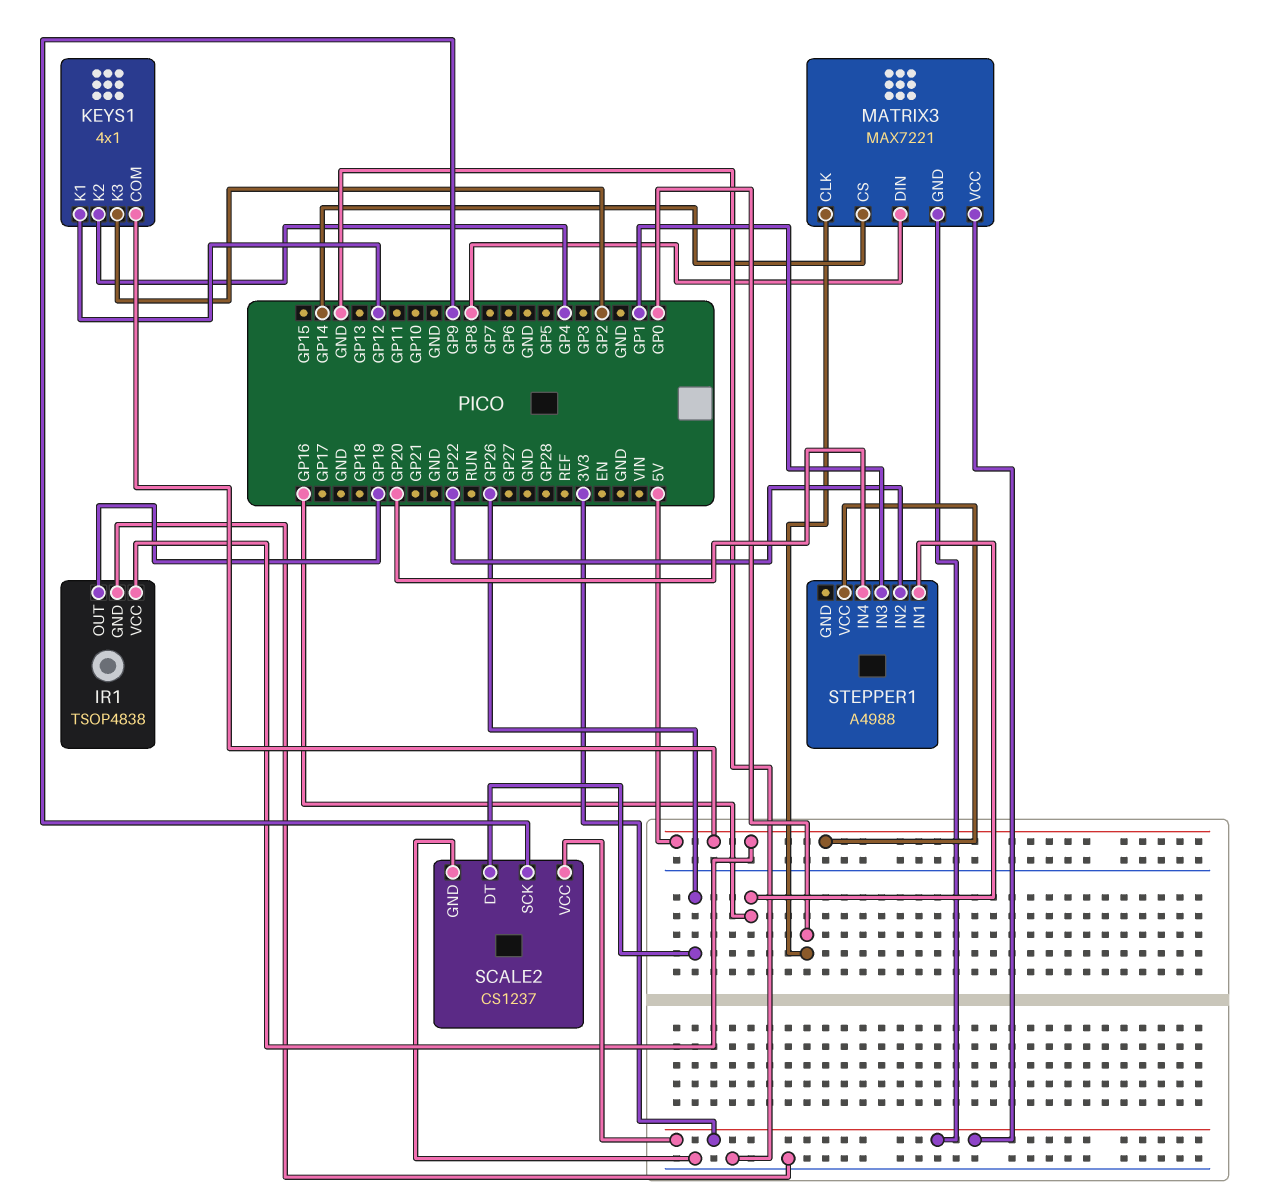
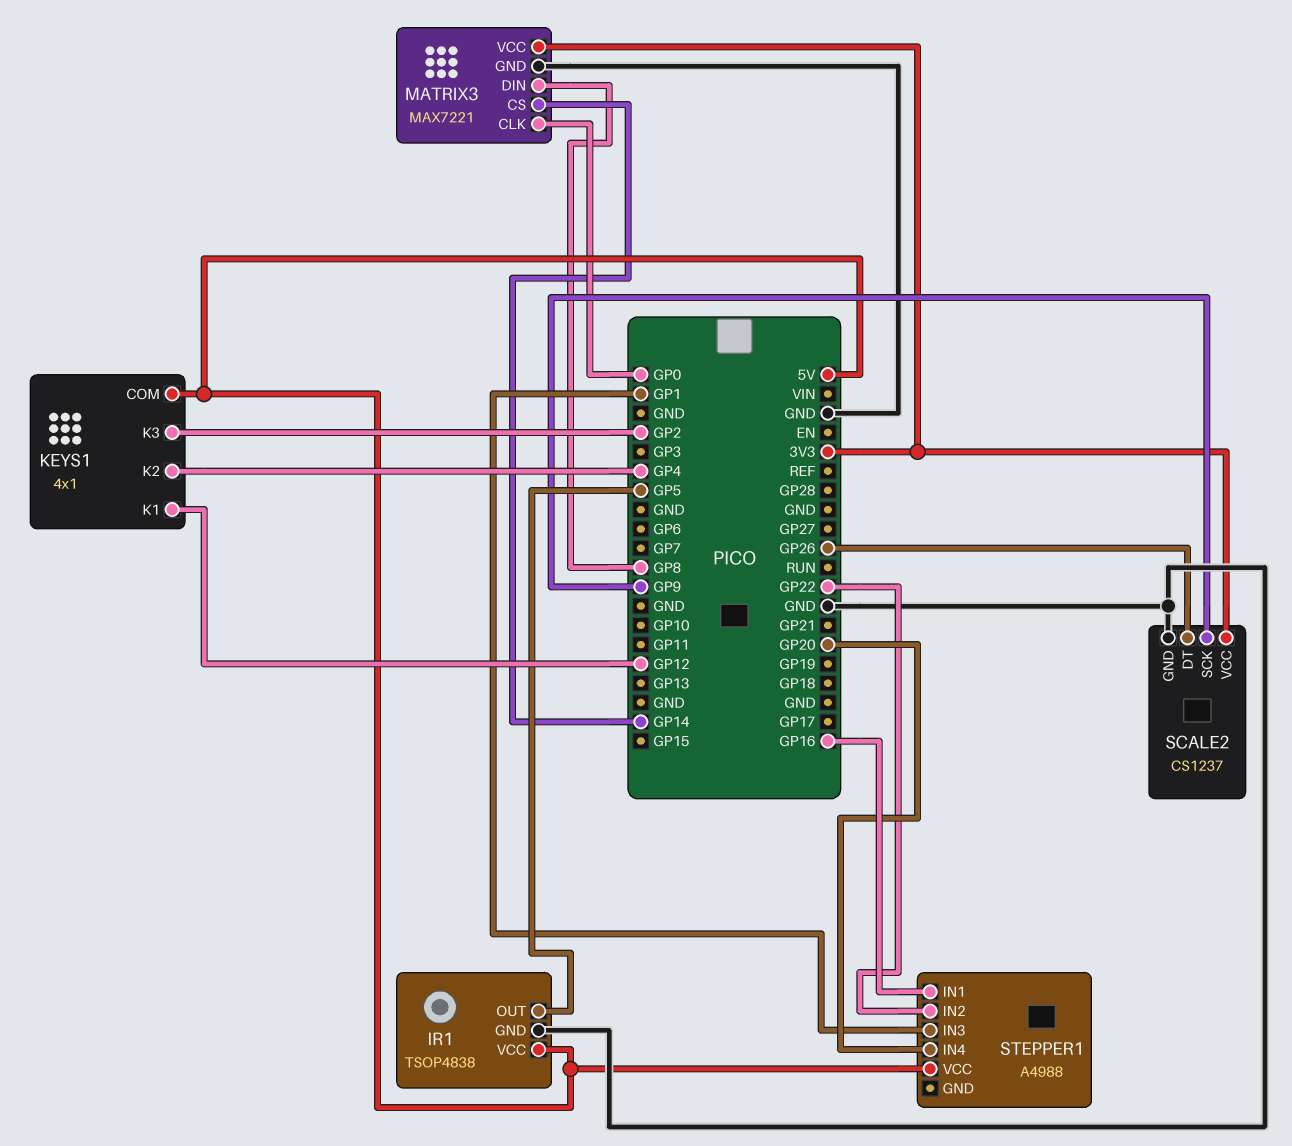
IR1 pin OUT: GP19 -> GP5
MATRIX3 pin GND: 3V3 -> GND

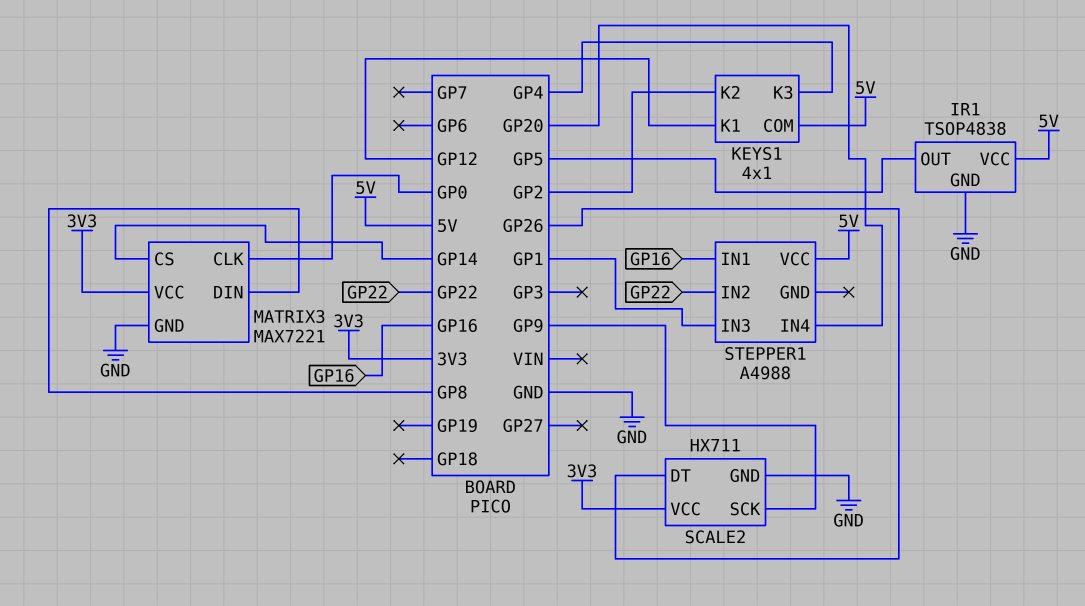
KEYS1 pin K2: GP4 -> GP2
KEYS1 pin K3: GP2 -> GP4
SCALE2: CS1237 -> HX711

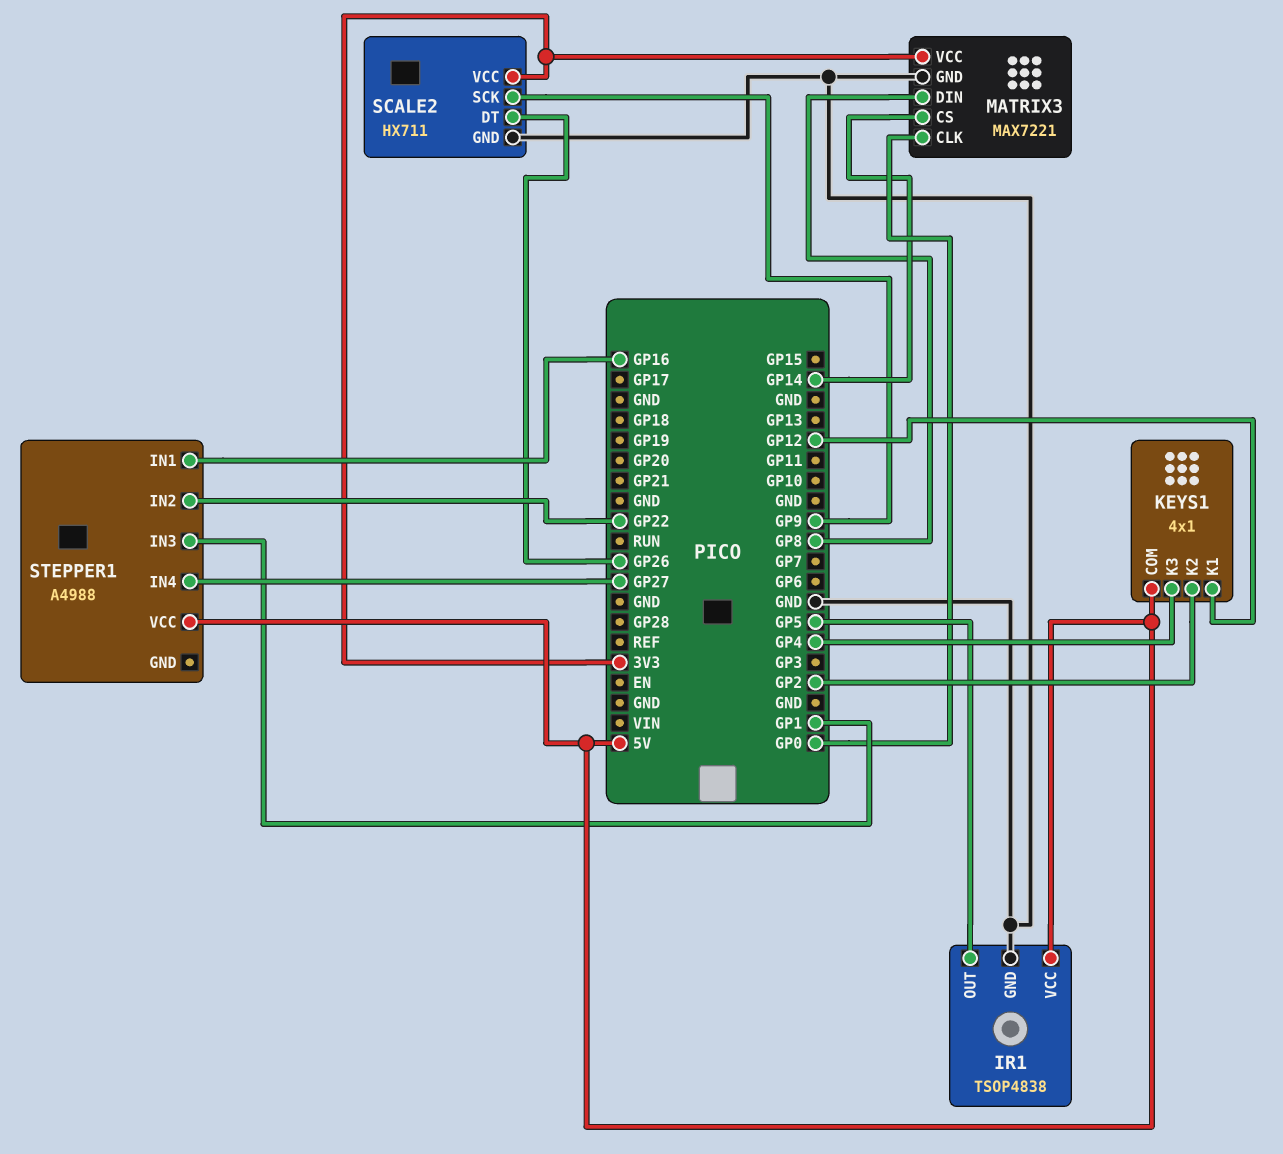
STEPPER1 pin IN4: GP20 -> GP27

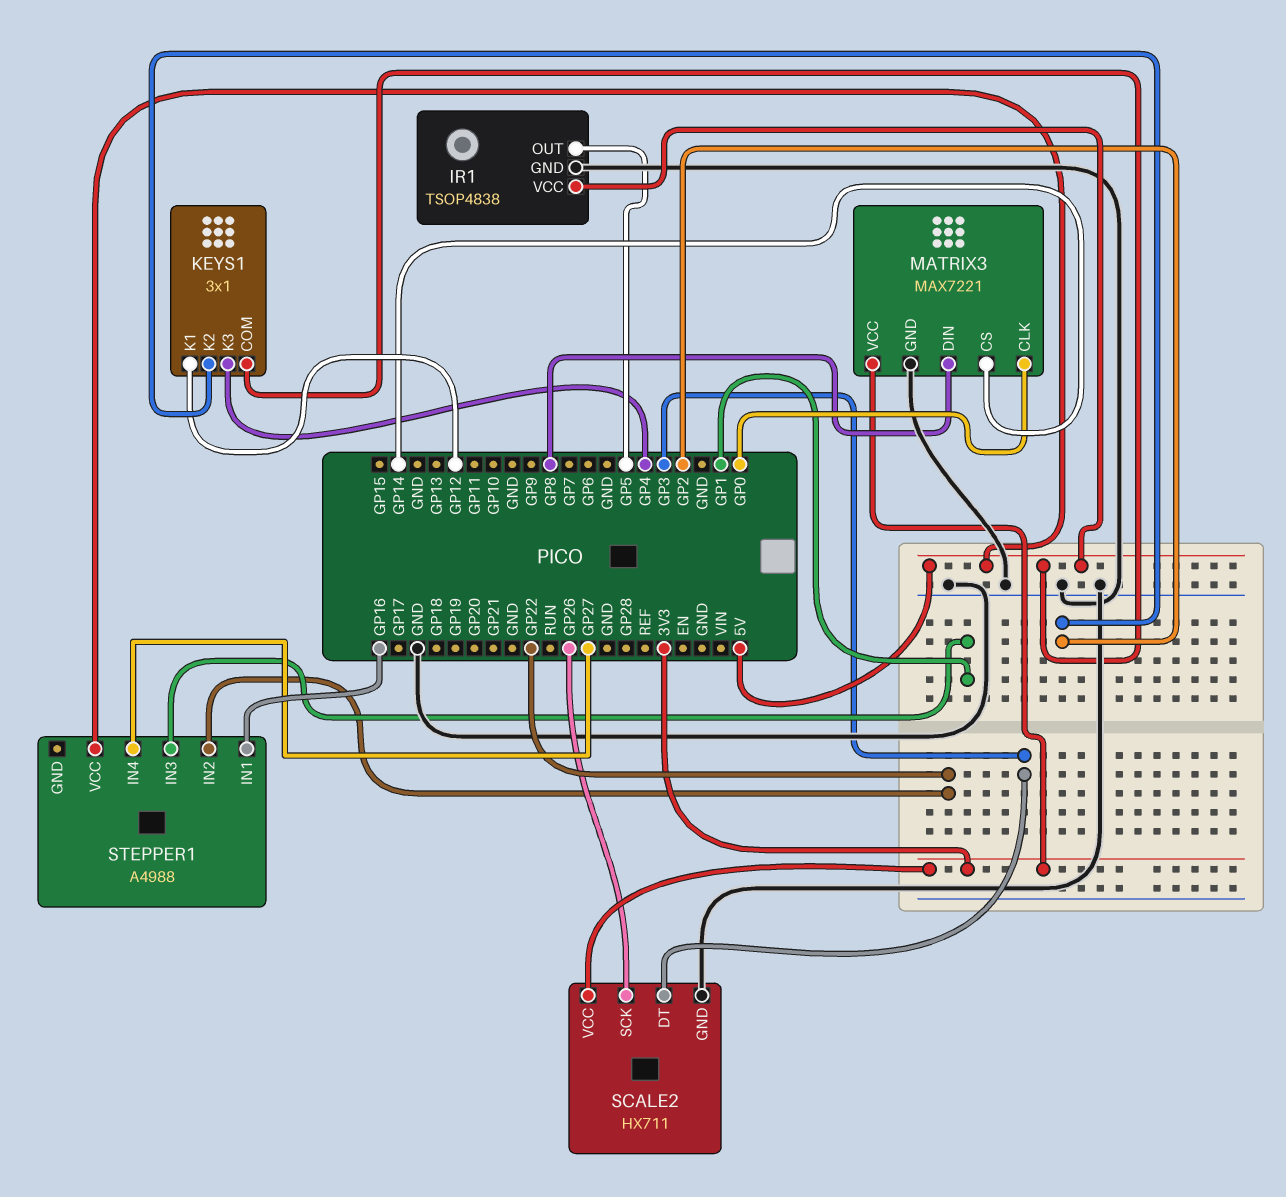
KEYS1: 4x1 -> 3x1
SCALE2 pin DT: GP26 -> GP3
SCALE2 pin SCK: GP9 -> GP26

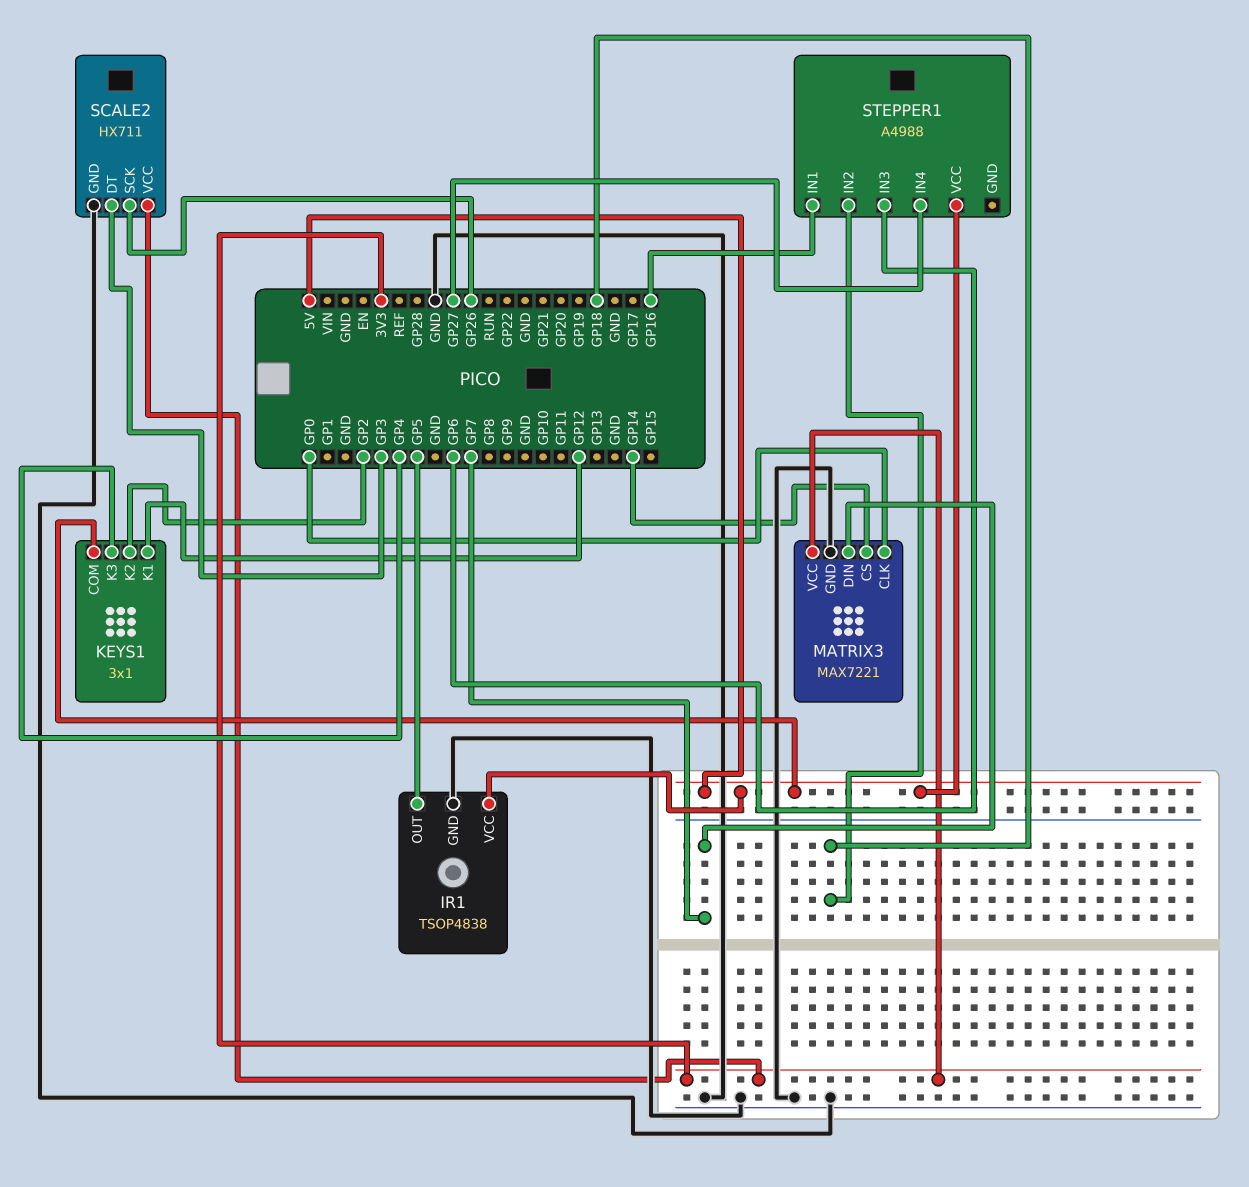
MATRIX3 pin DIN: GP8 -> GP7
STEPPER1 pin IN2: GP22 -> GP18
STEPPER1 pin IN3: GP1 -> GP6

